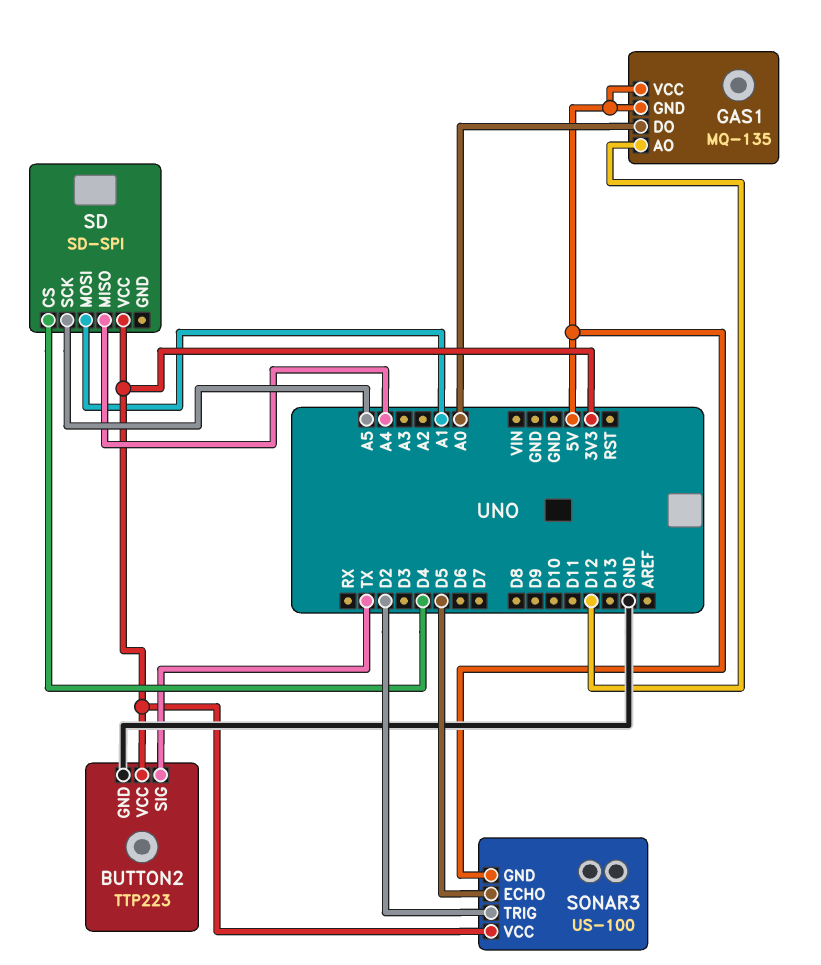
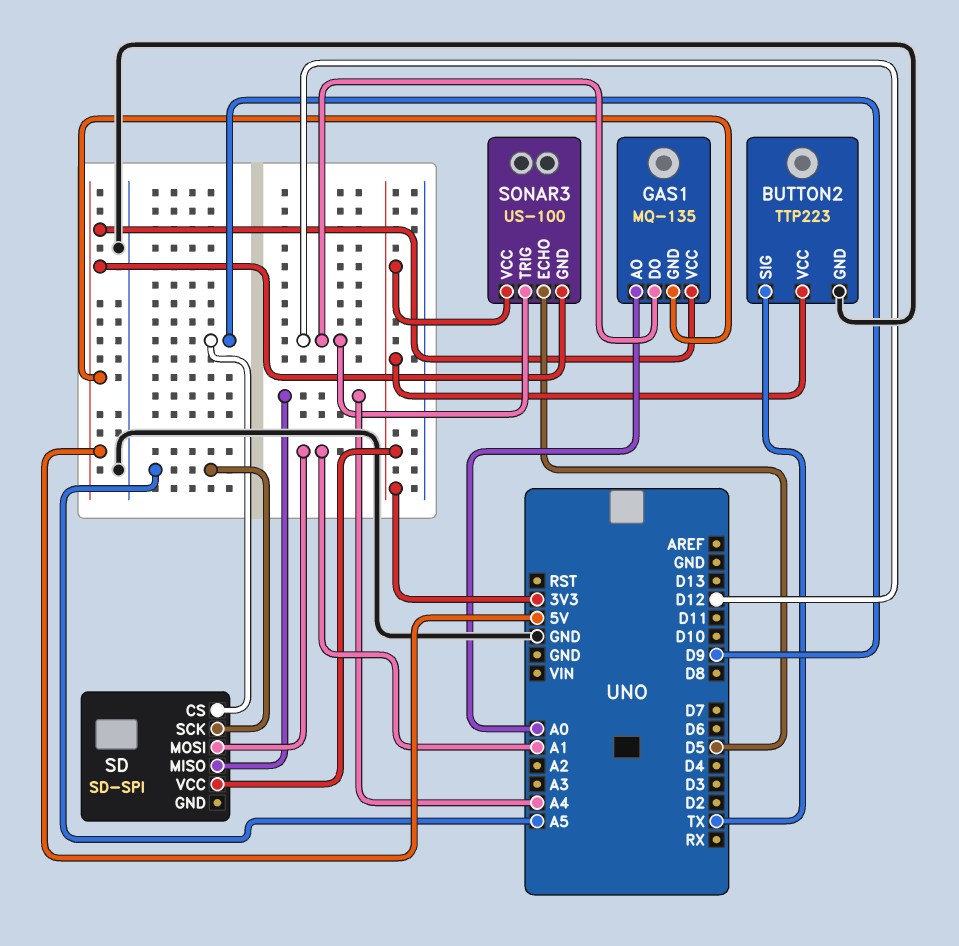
GAS1 pin AO: D12 -> A0
GAS1 pin DO: A0 -> D12
SD pin CS: D4 -> D9
SONAR3 pin TRIG: D2 -> D12

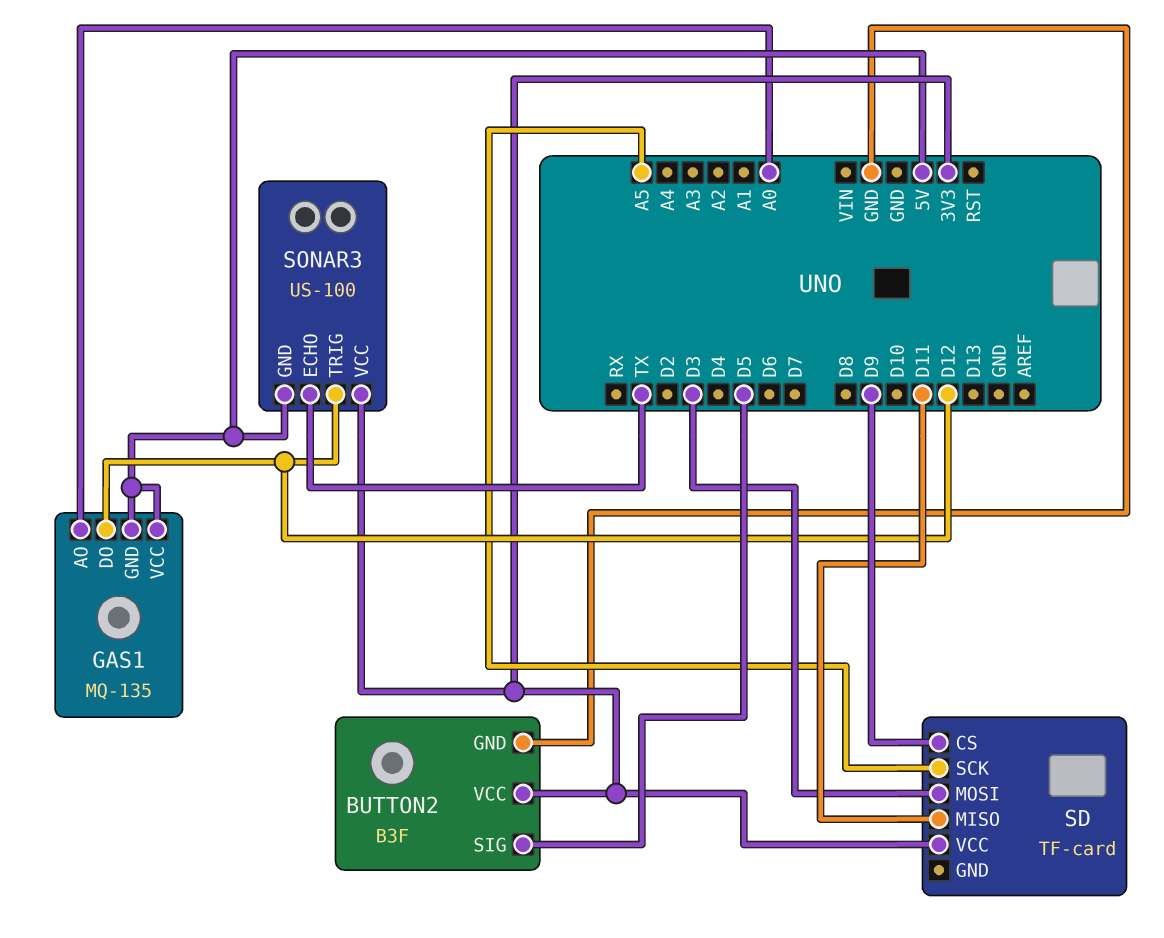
BUTTON2: TTP223 -> B3F
BUTTON2 pin SIG: TX -> D5
SD: SD-SPI -> TF-card
SD pin MISO: A4 -> D11
SD pin MOSI: A1 -> D3
SONAR3 pin ECHO: D5 -> TX

